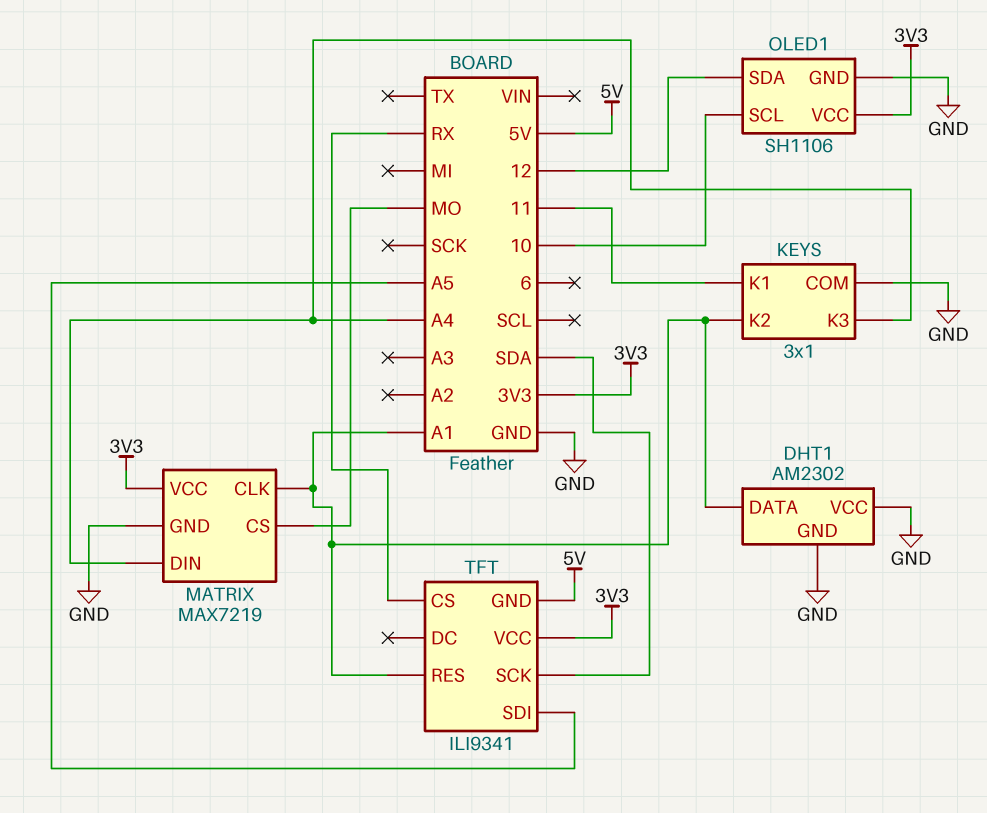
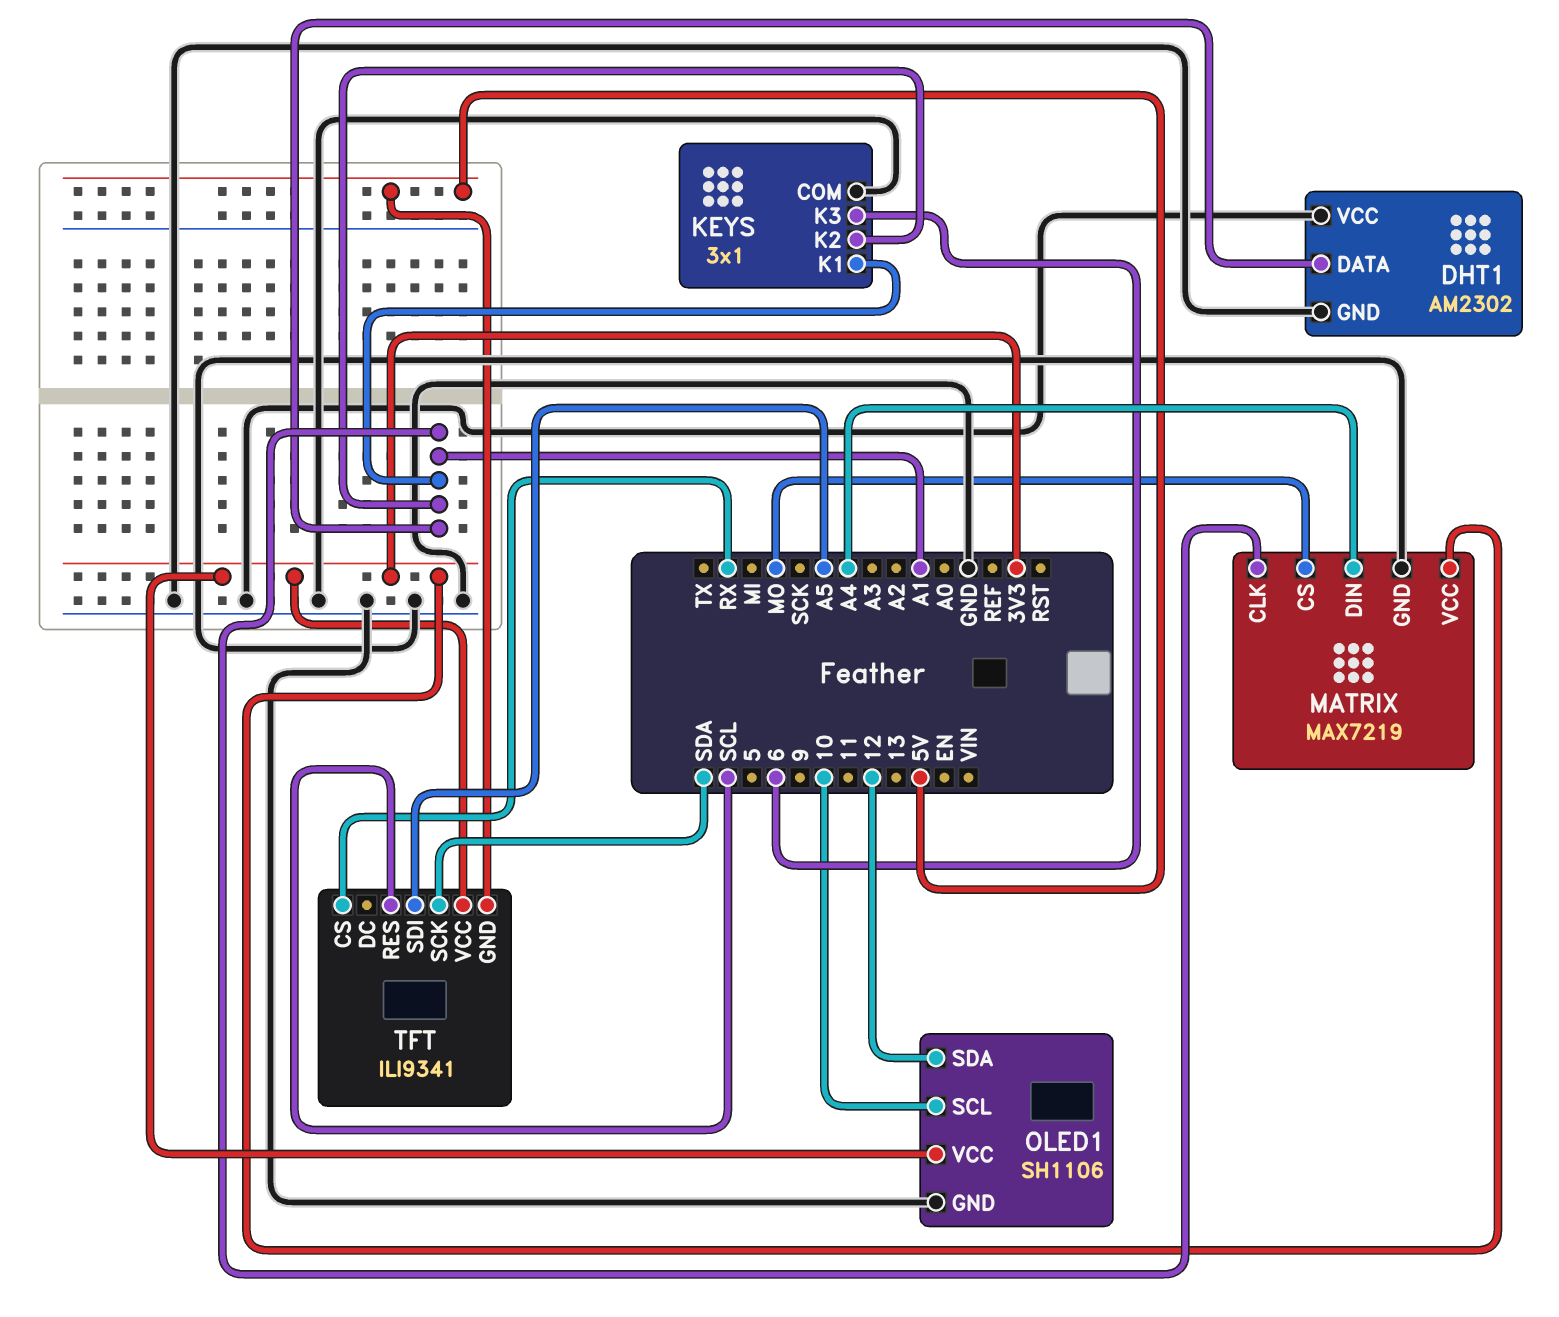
KEYS pin K1: 11 -> A1
KEYS pin K3: A4 -> 6
TFT pin RES: A1 -> SCL

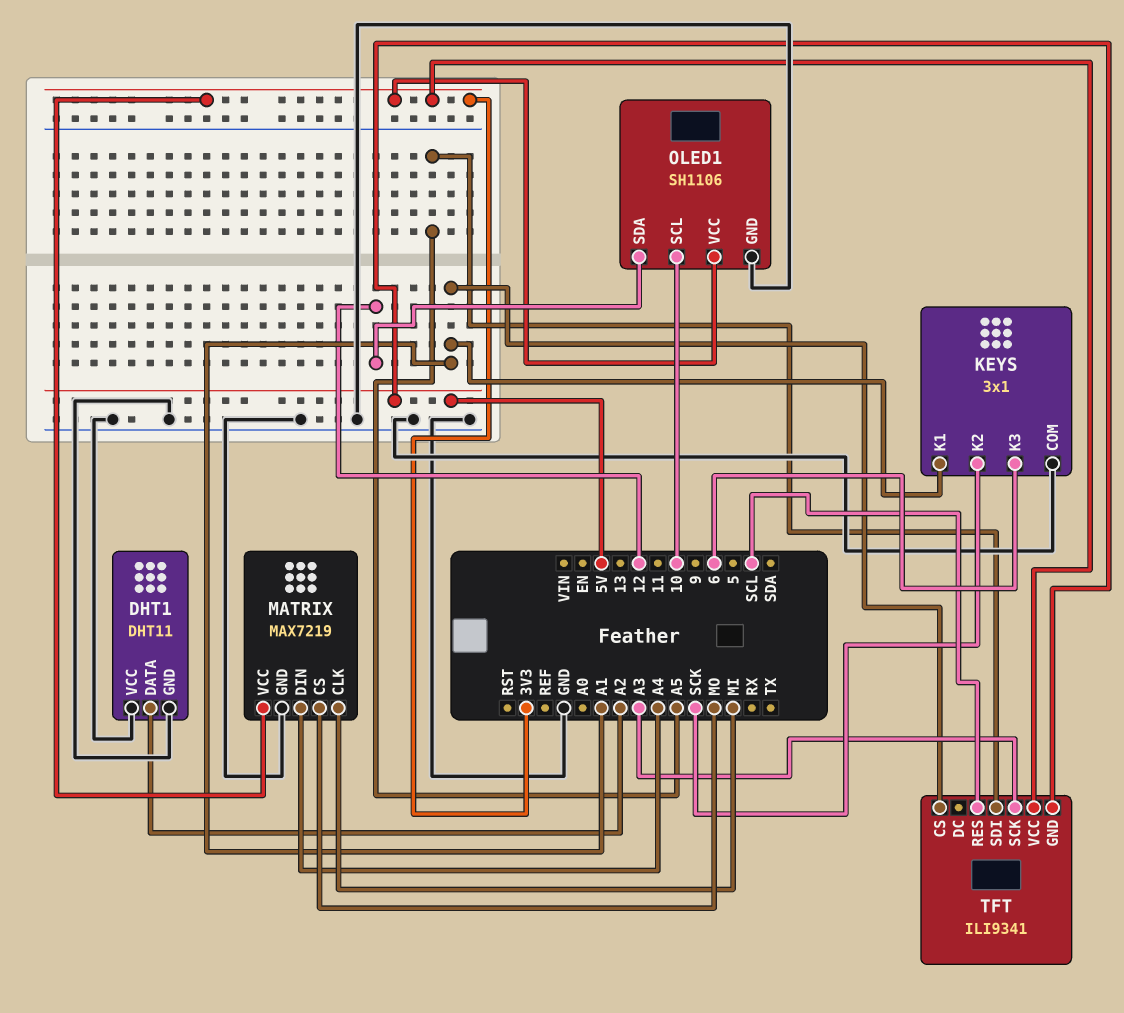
DHT1: AM2302 -> DHT11
DHT1 pin DATA: A1 -> A2
KEYS pin K2: A1 -> SCK
MATRIX pin CLK: A1 -> MI
TFT pin CS: RX -> A1
TFT pin SCK: SDA -> A3

